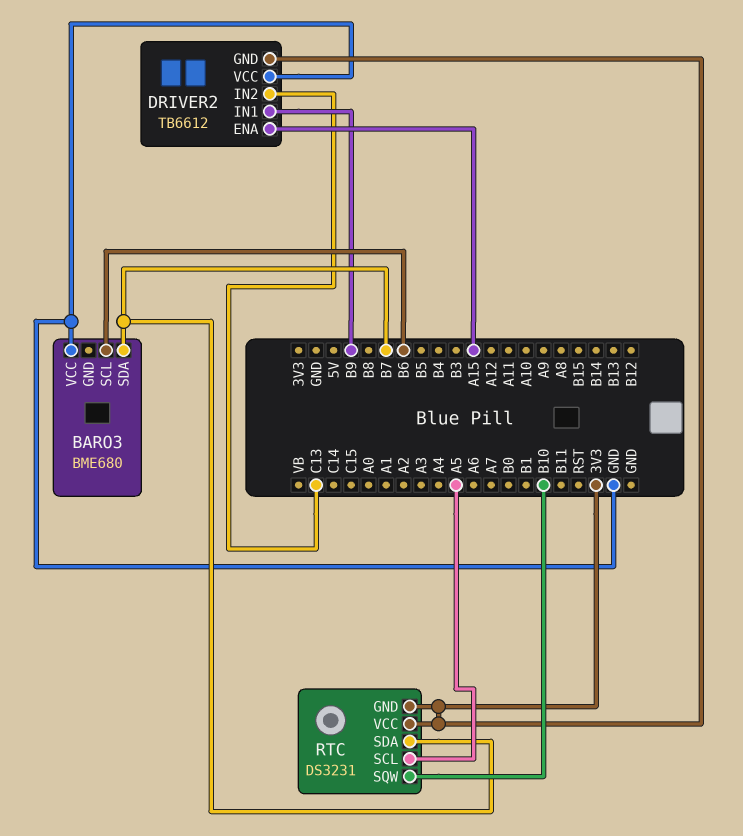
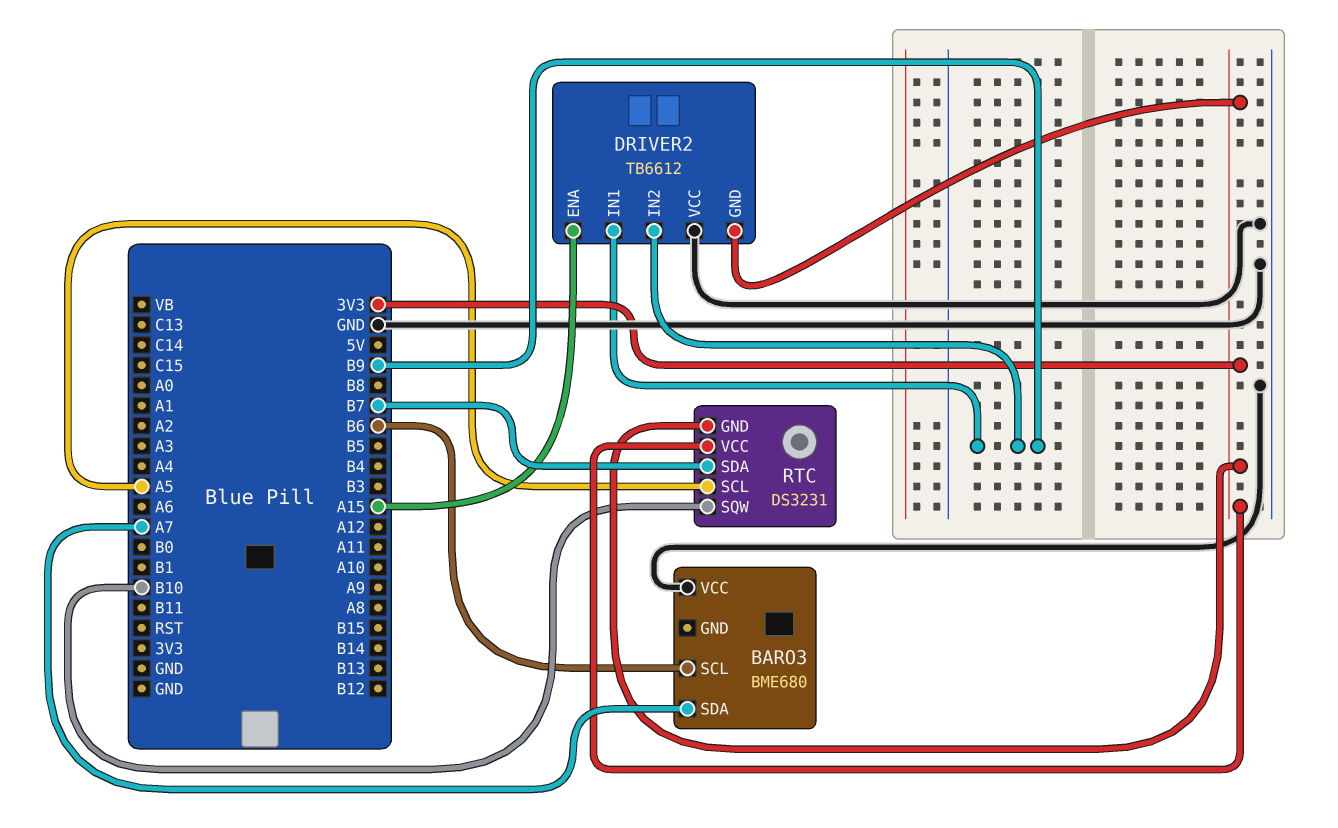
BARO3 pin SDA: B7 -> A7
DRIVER2 pin IN2: C13 -> B9

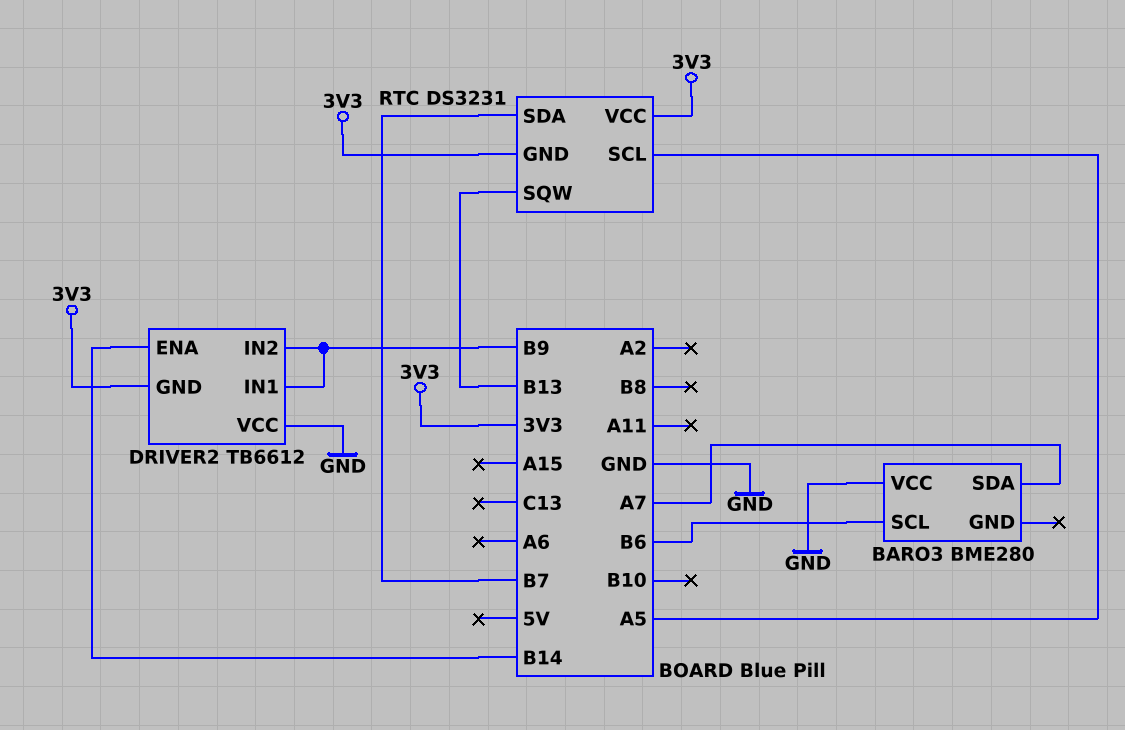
BARO3: BME680 -> BME280
DRIVER2 pin ENA: A15 -> B14
RTC pin SQW: B10 -> B13

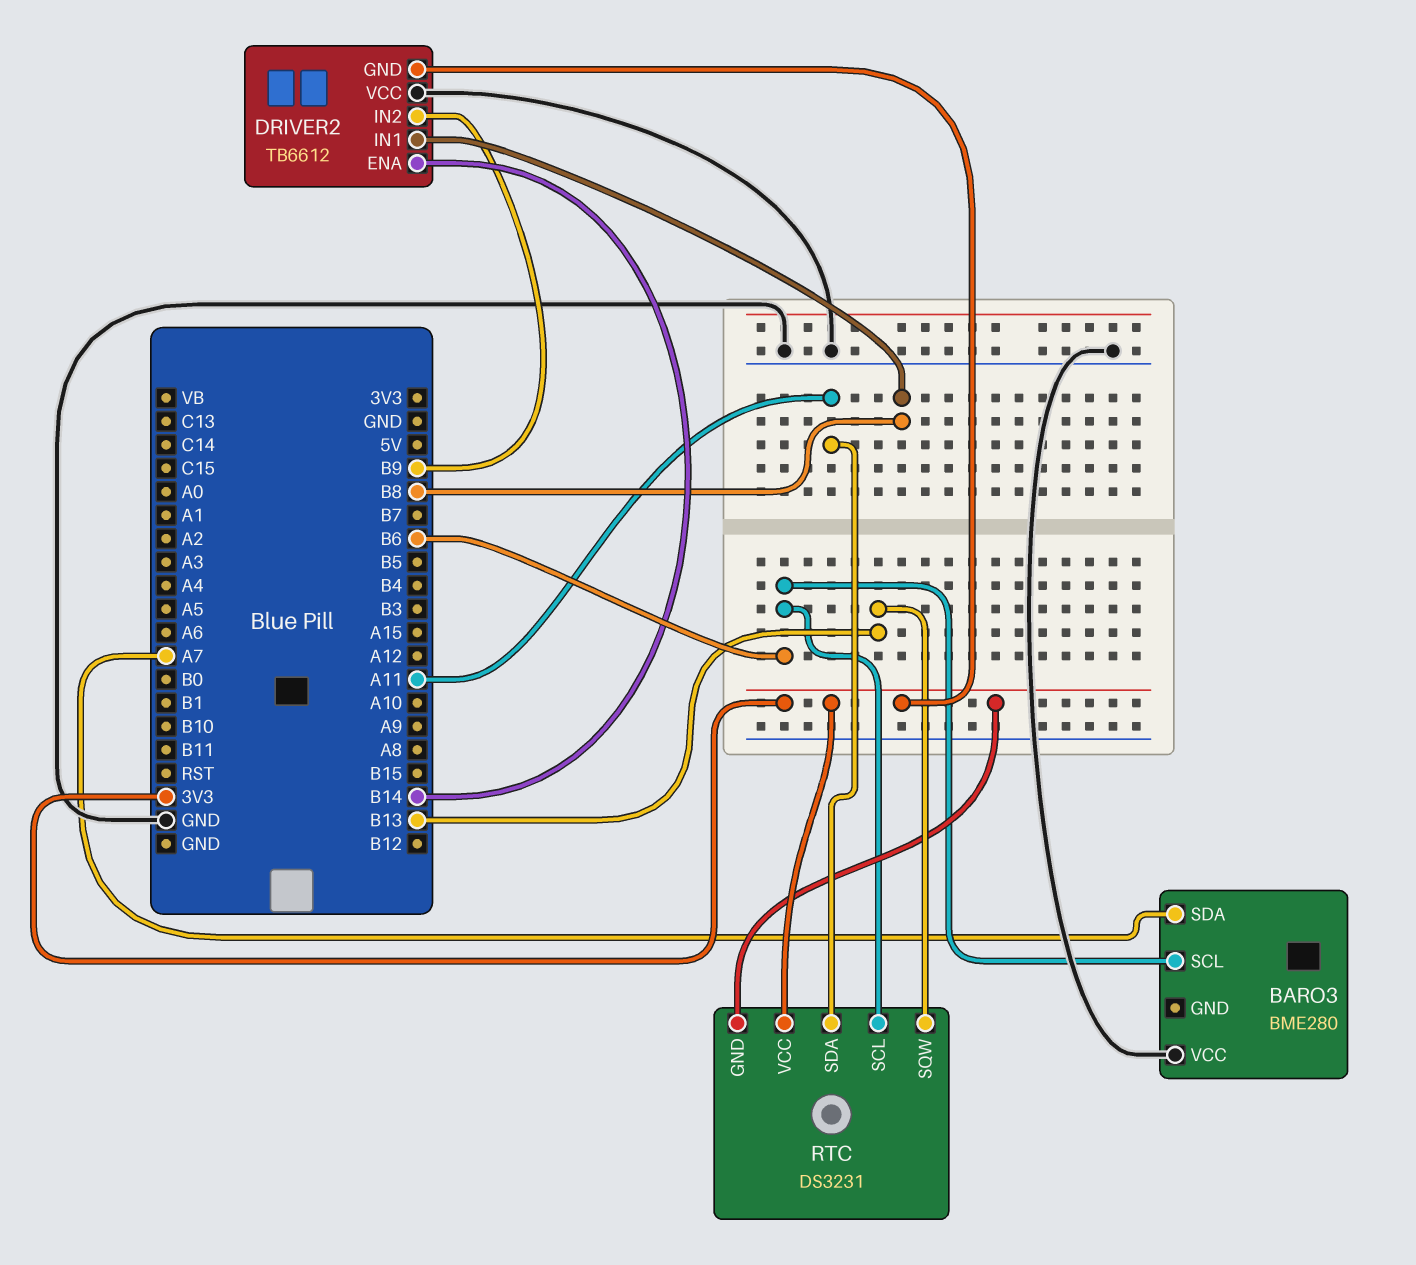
DRIVER2 pin IN1: B9 -> B8
RTC pin SCL: A5 -> B6
RTC pin SDA: B7 -> A11

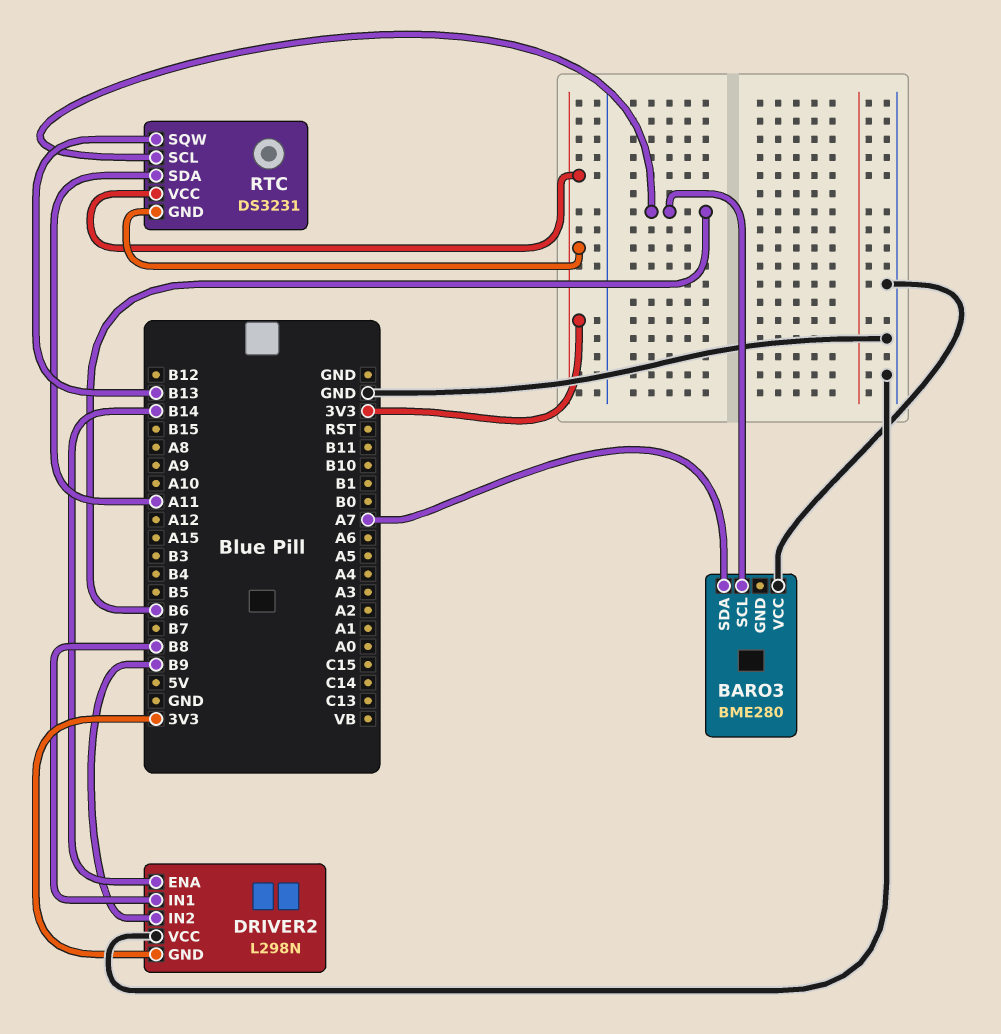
DRIVER2: TB6612 -> L298N

